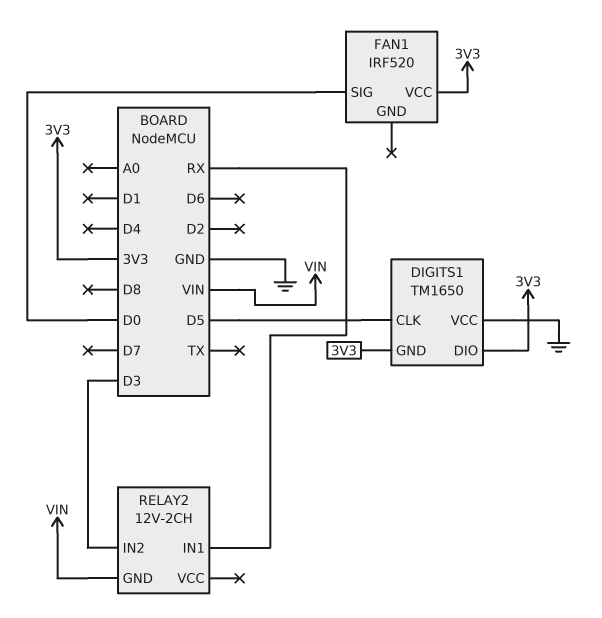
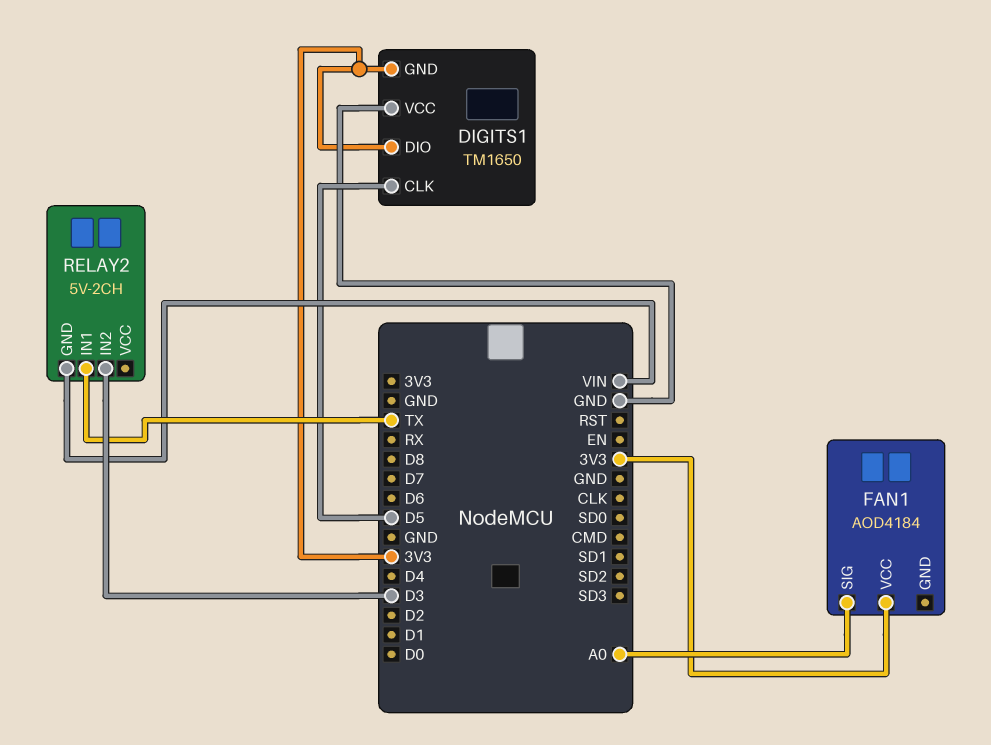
FAN1: IRF520 -> AOD4184
FAN1 pin SIG: D0 -> A0
RELAY2: 12V-2CH -> 5V-2CH
RELAY2 pin IN1: RX -> TX

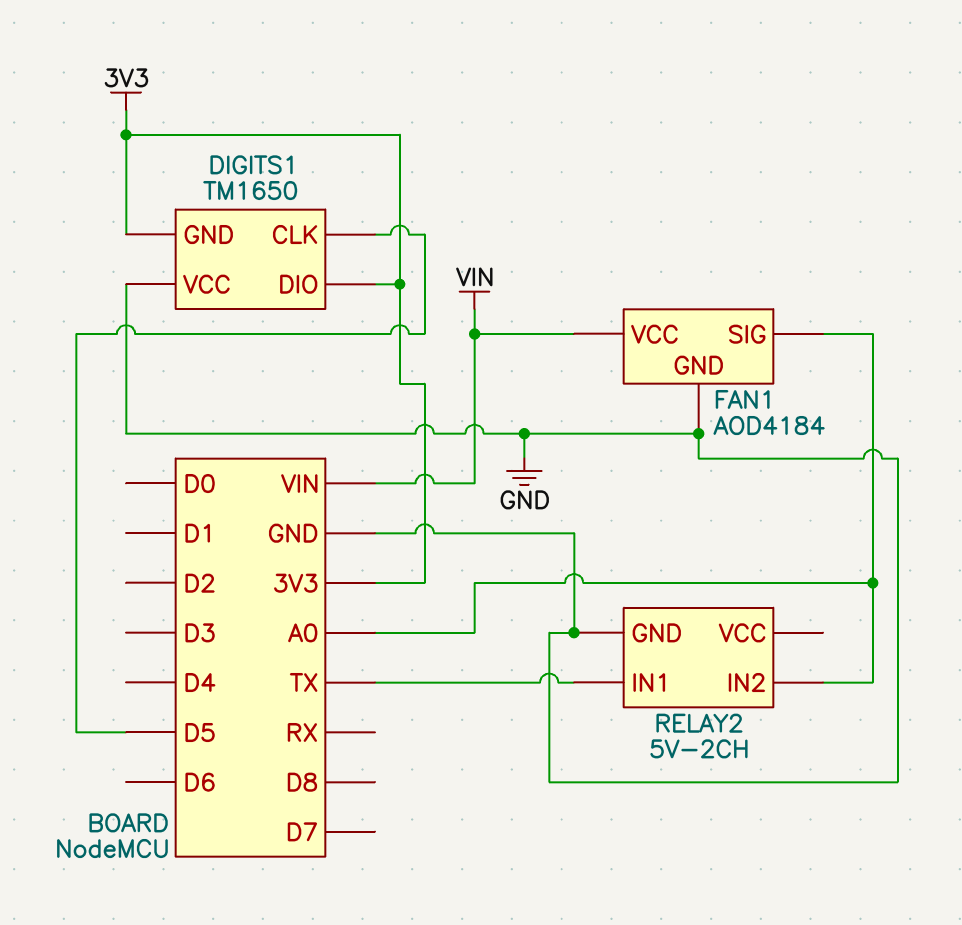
FAN1 pin GND: none -> GND
FAN1 pin VCC: 3V3 -> VIN
RELAY2 pin GND: VIN -> GND
RELAY2 pin IN2: D3 -> A0

